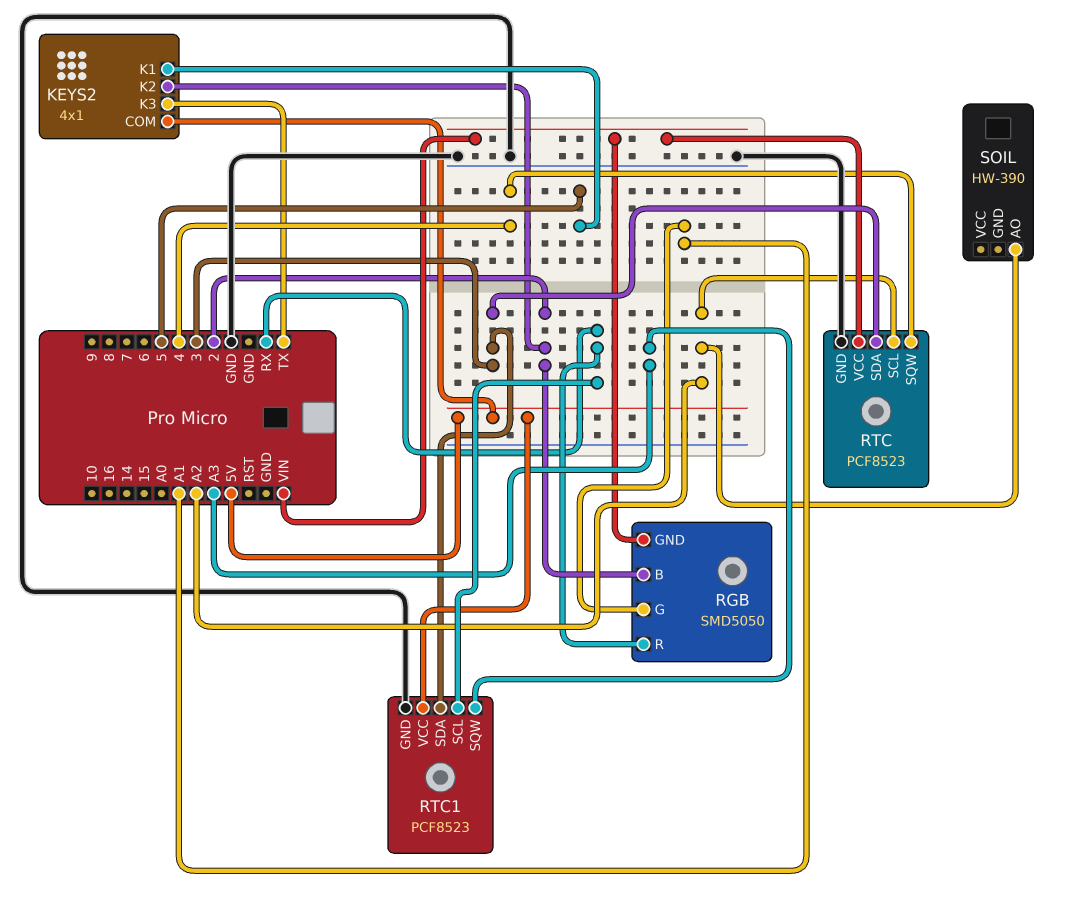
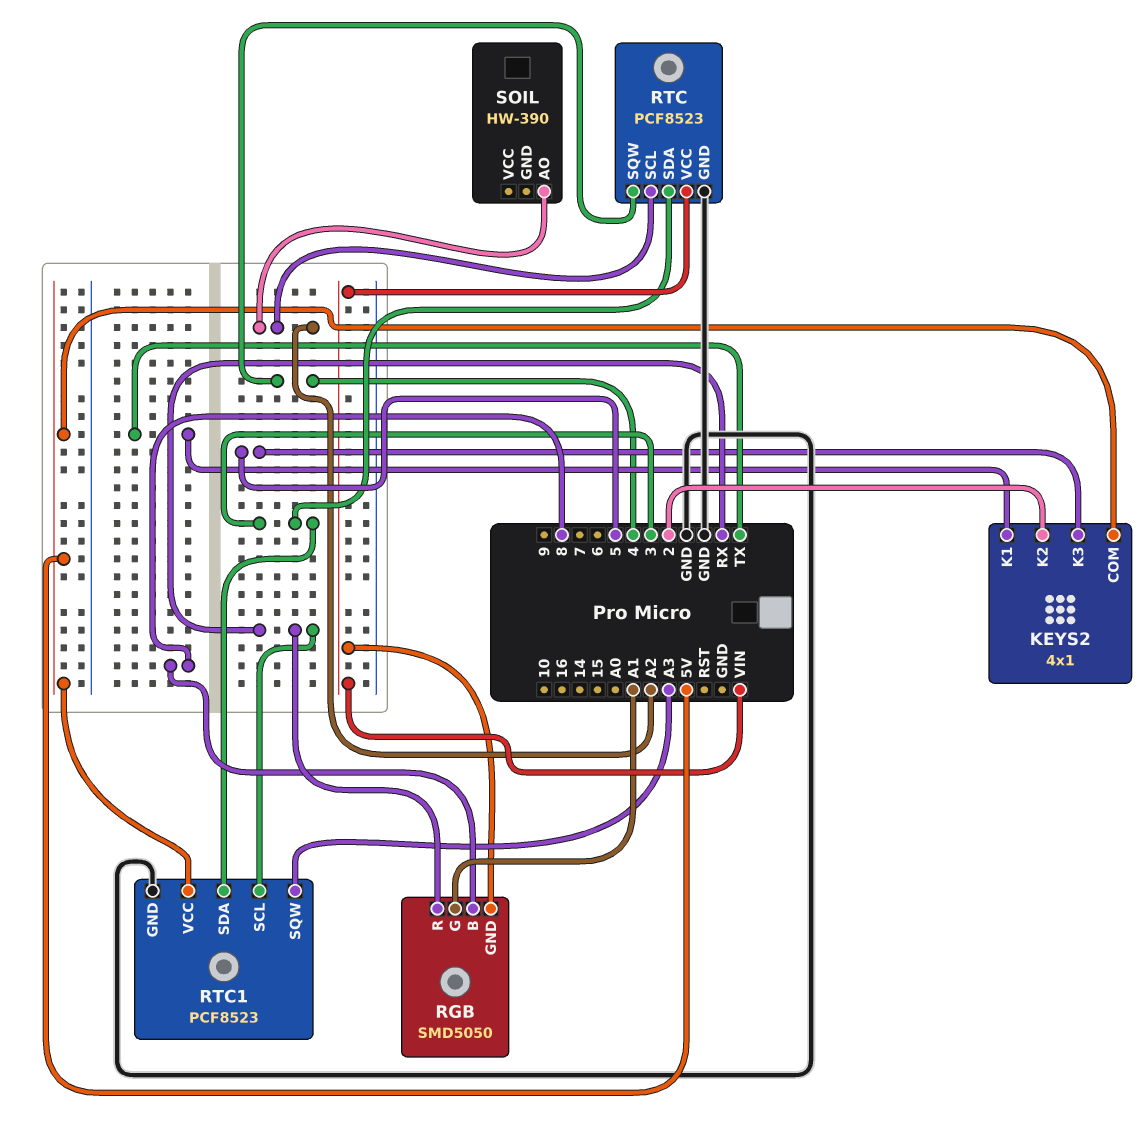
KEYS2 pin K1: 5 -> TX
KEYS2 pin K3: TX -> 5
RGB pin B: 2 -> 8

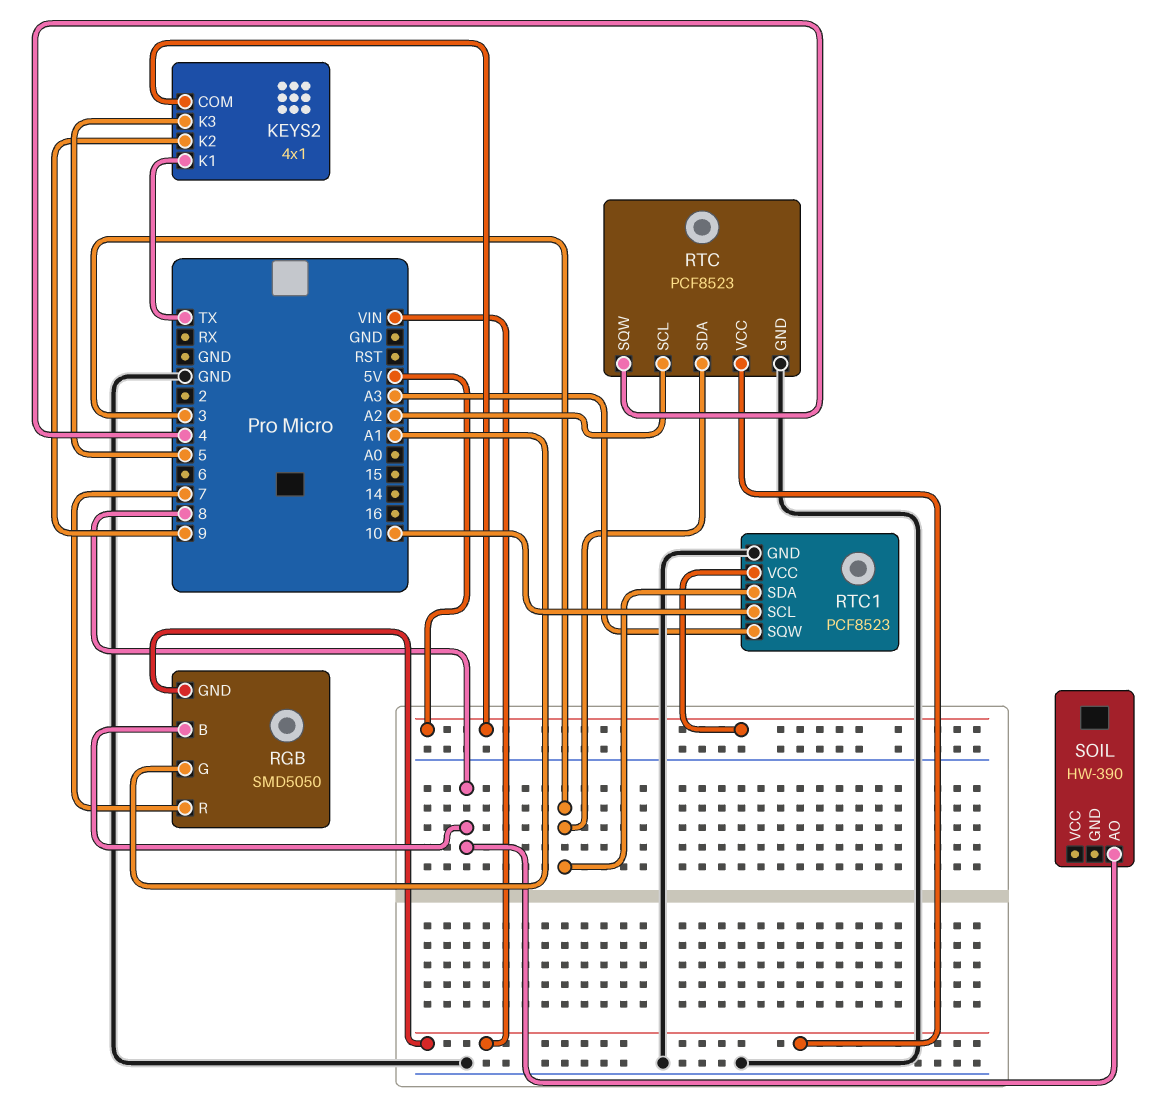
KEYS2 pin K2: 2 -> 9
RGB pin R: RX -> 7
RTC1 pin SCL: RX -> 10
SOIL pin AO: A2 -> 8

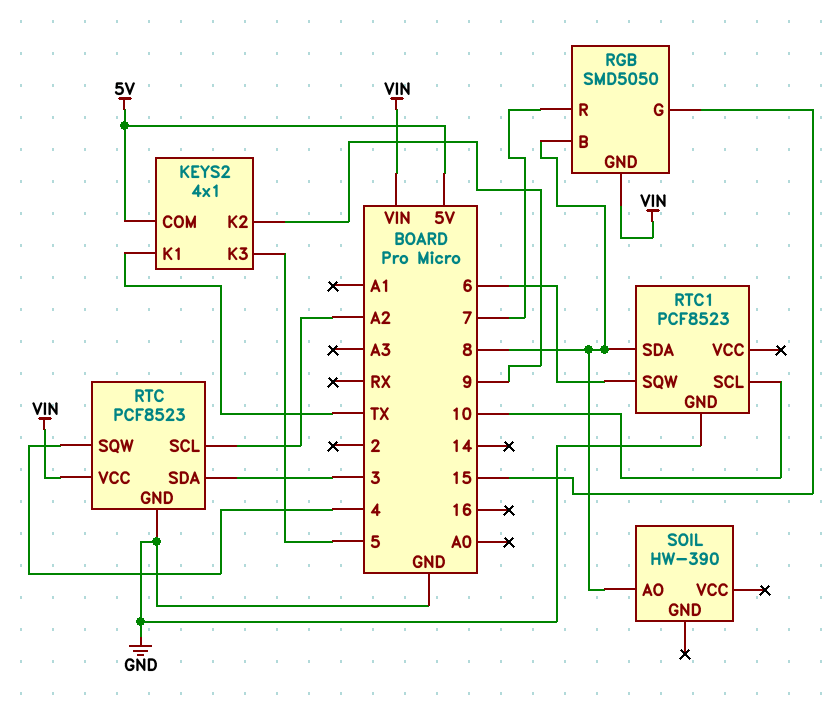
RGB pin G: A1 -> 15
RTC1 pin SDA: 3 -> 8
RTC1 pin SQW: A3 -> 6
RTC1 pin VCC: 5V -> none

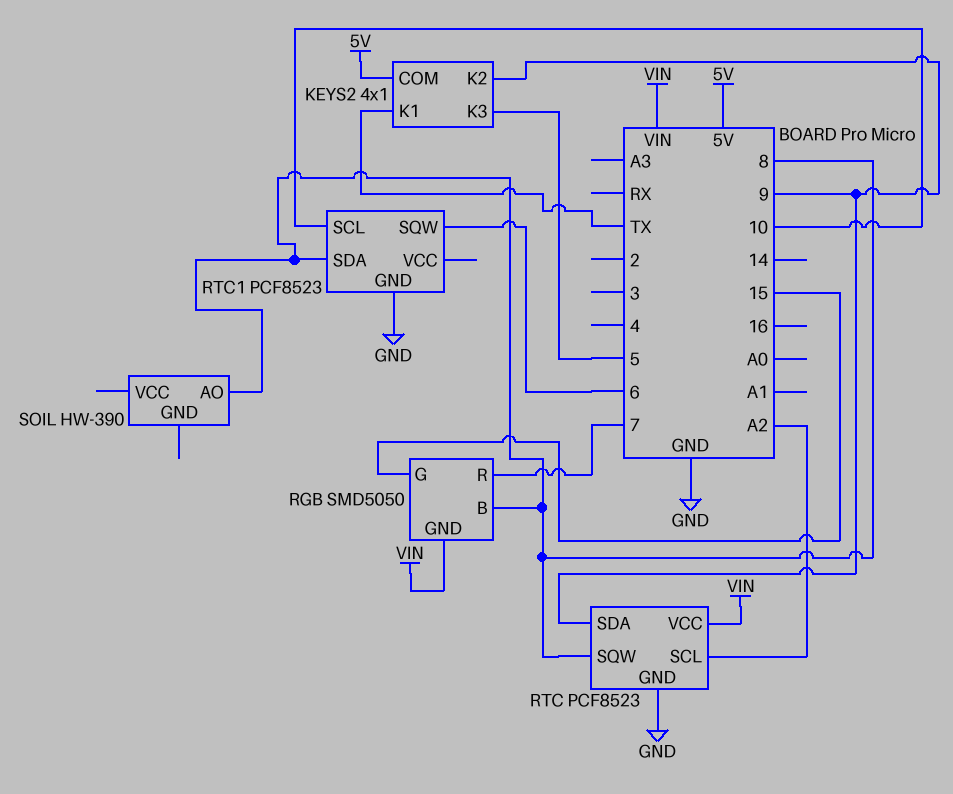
RTC pin SDA: 3 -> 9
RTC pin SQW: 4 -> 8

